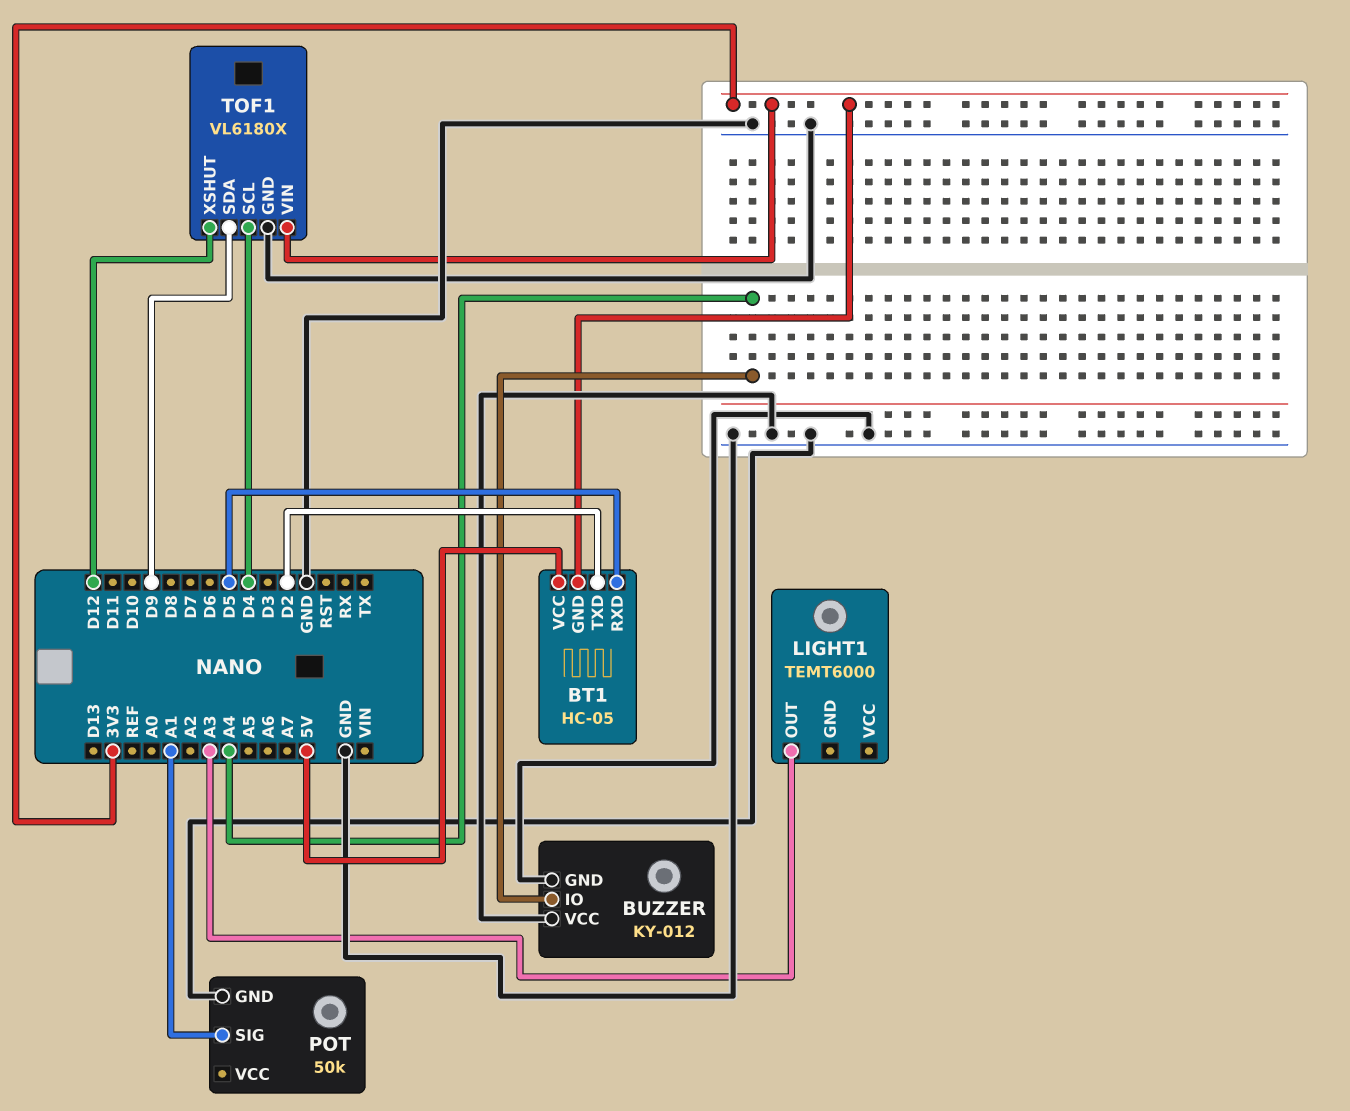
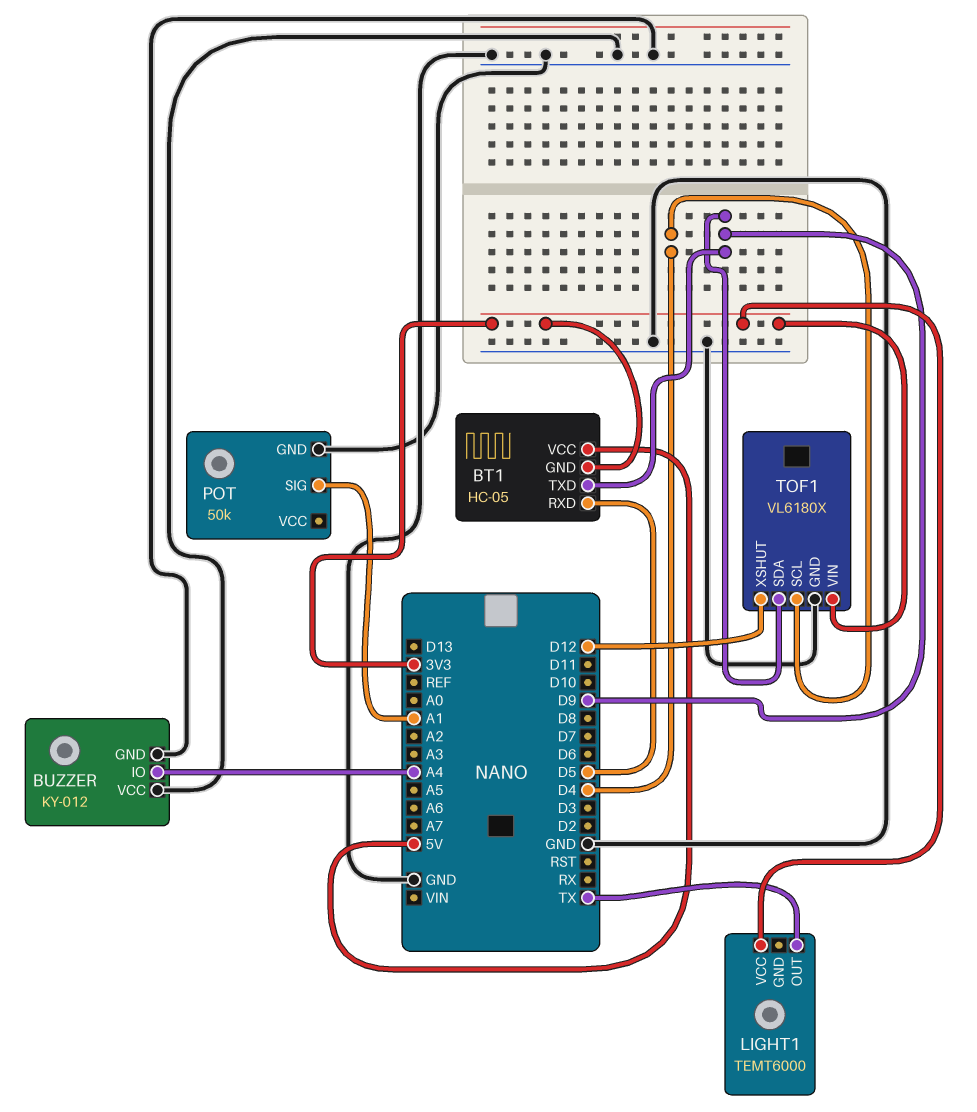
BT1 pin TXD: D2 -> D9
LIGHT1 pin OUT: A3 -> TX
LIGHT1 pin VCC: none -> 3V3

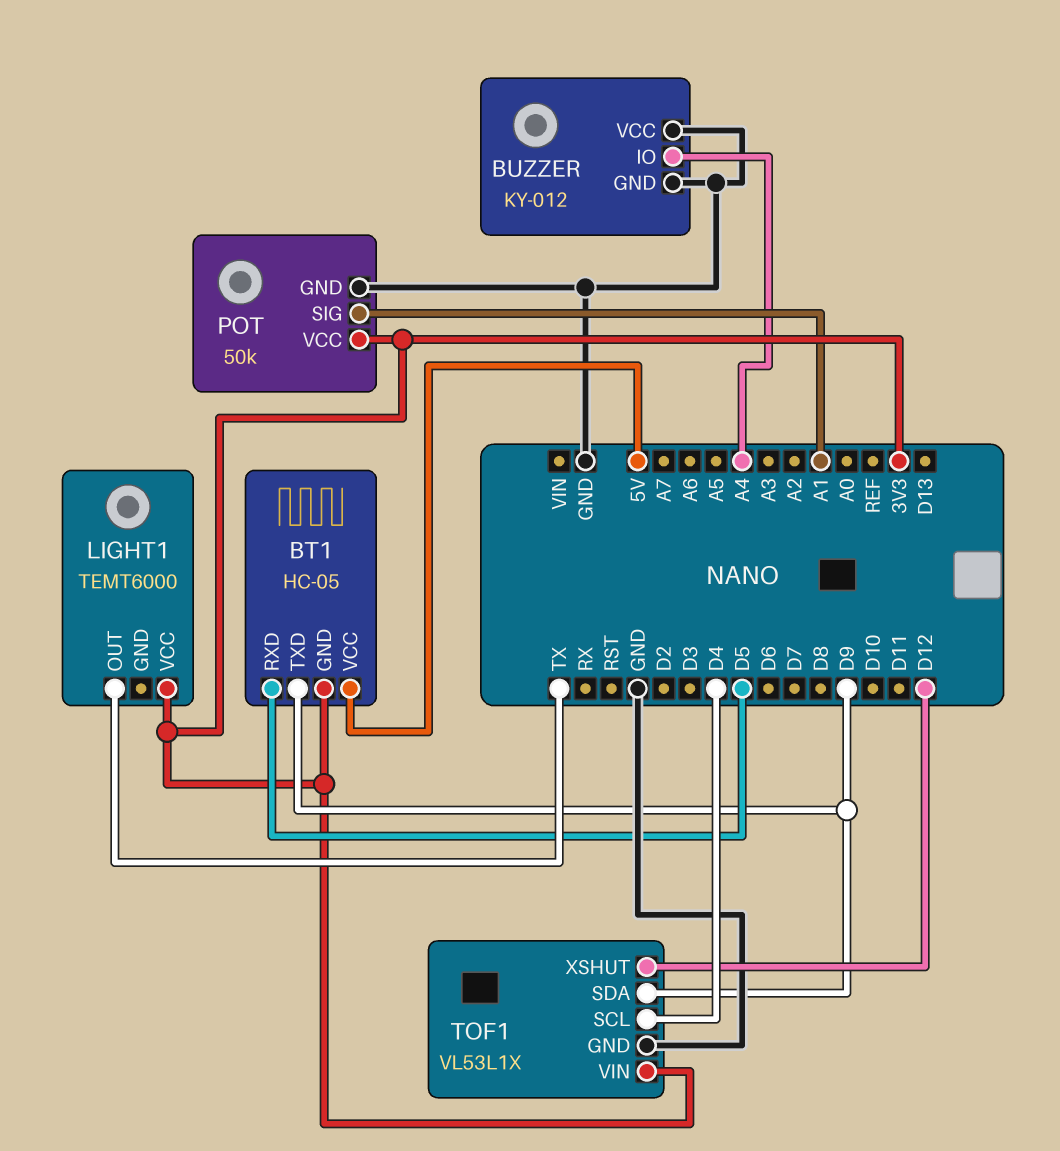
POT pin VCC: none -> 3V3
TOF1: VL6180X -> VL53L1X

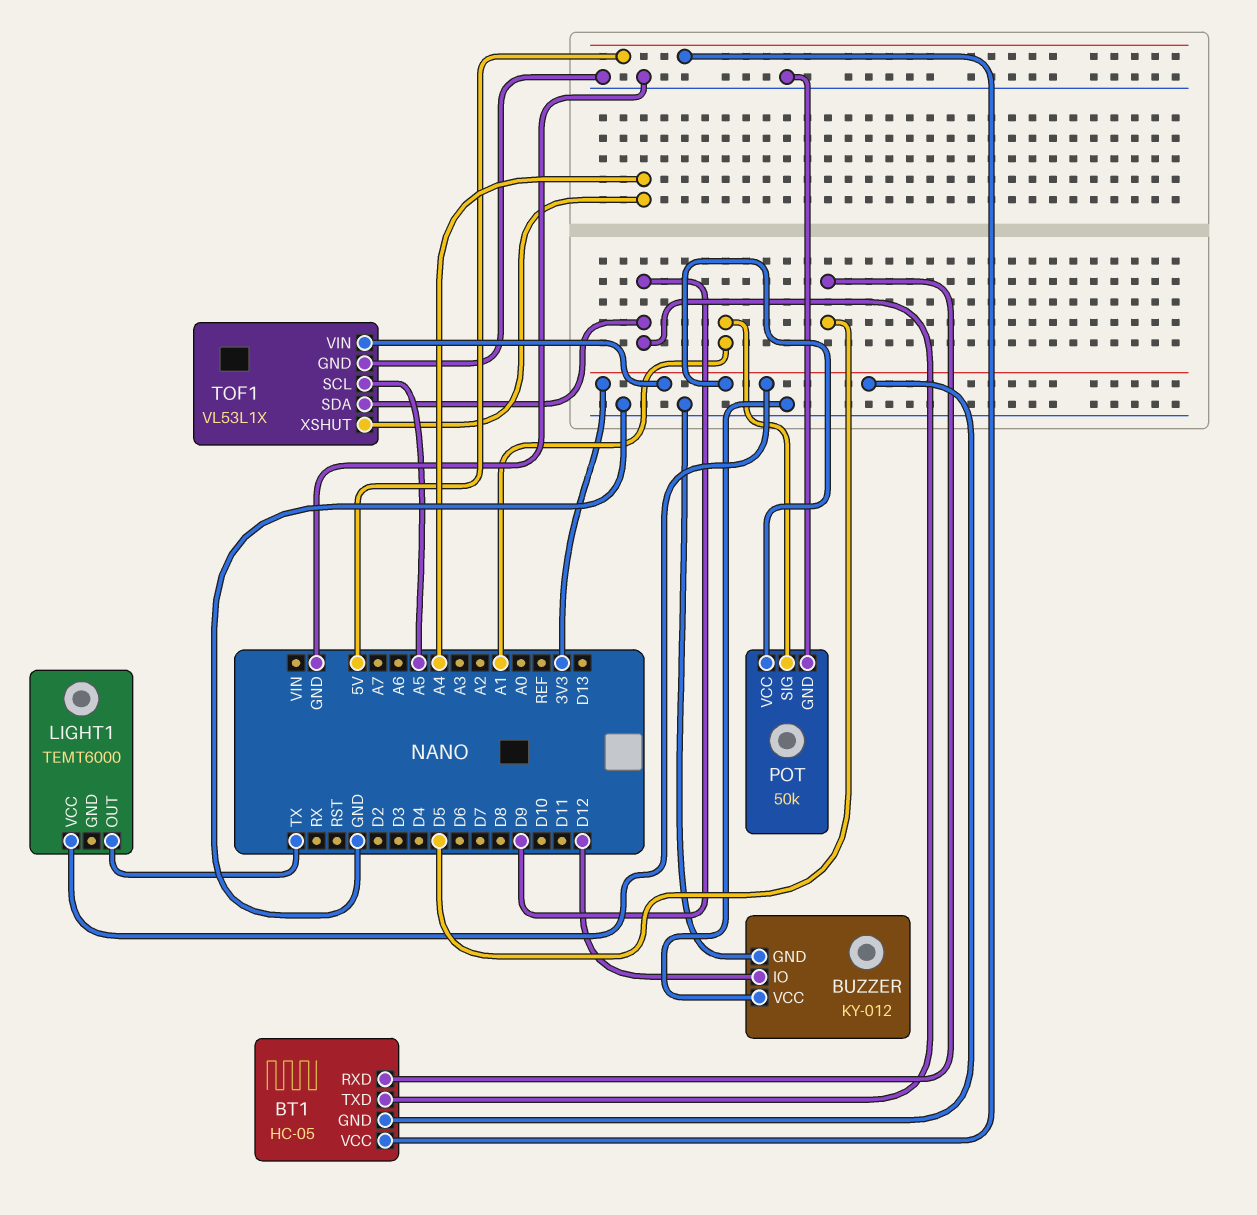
BUZZER pin IO: A4 -> D12
TOF1 pin SCL: D4 -> A5
TOF1 pin XSHUT: D12 -> A4

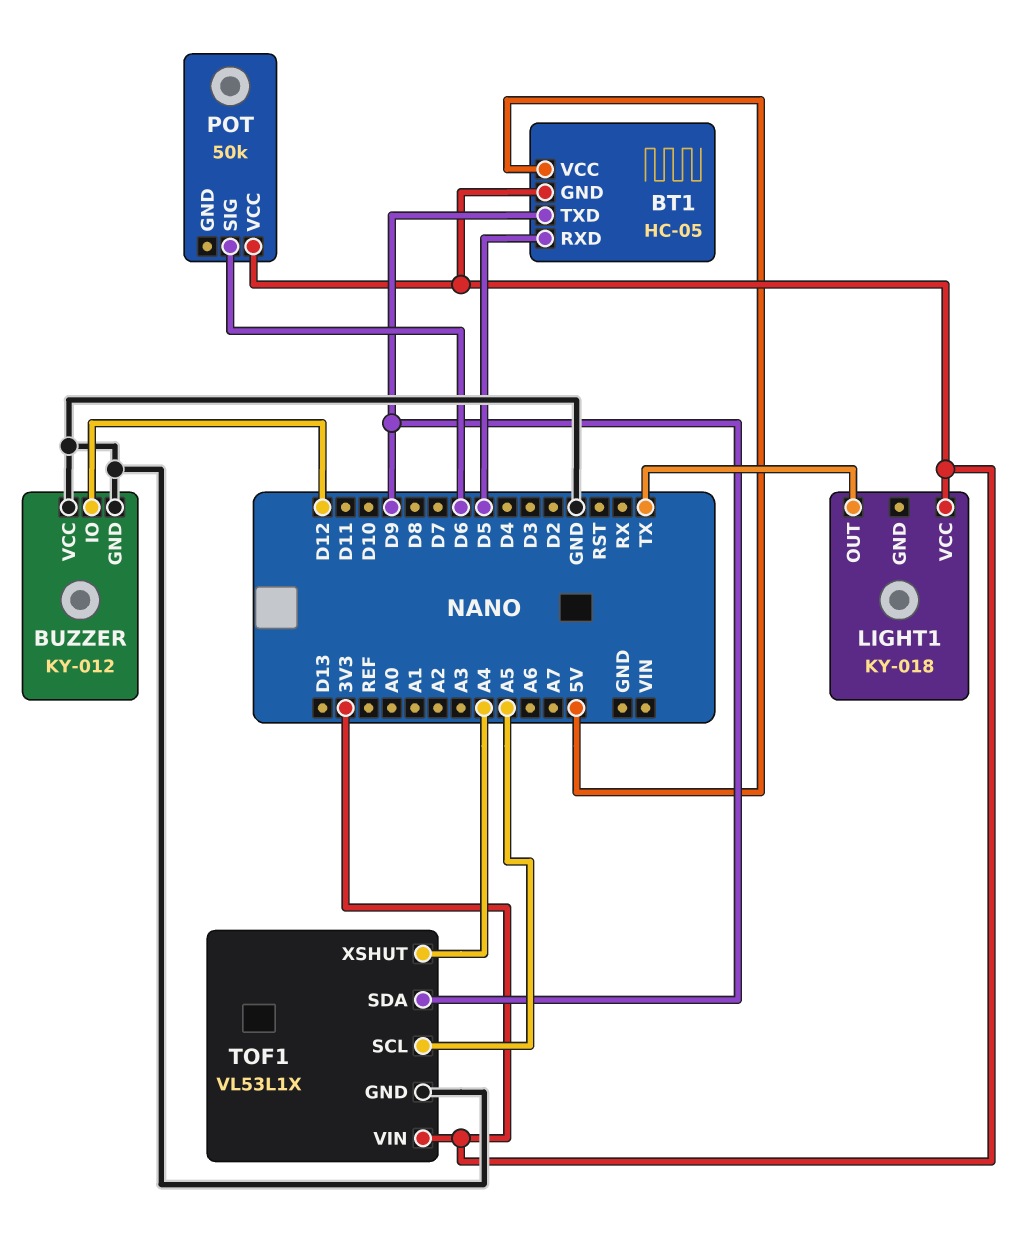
LIGHT1: TEMT6000 -> KY-018
POT pin GND: GND -> none
POT pin SIG: A1 -> D6

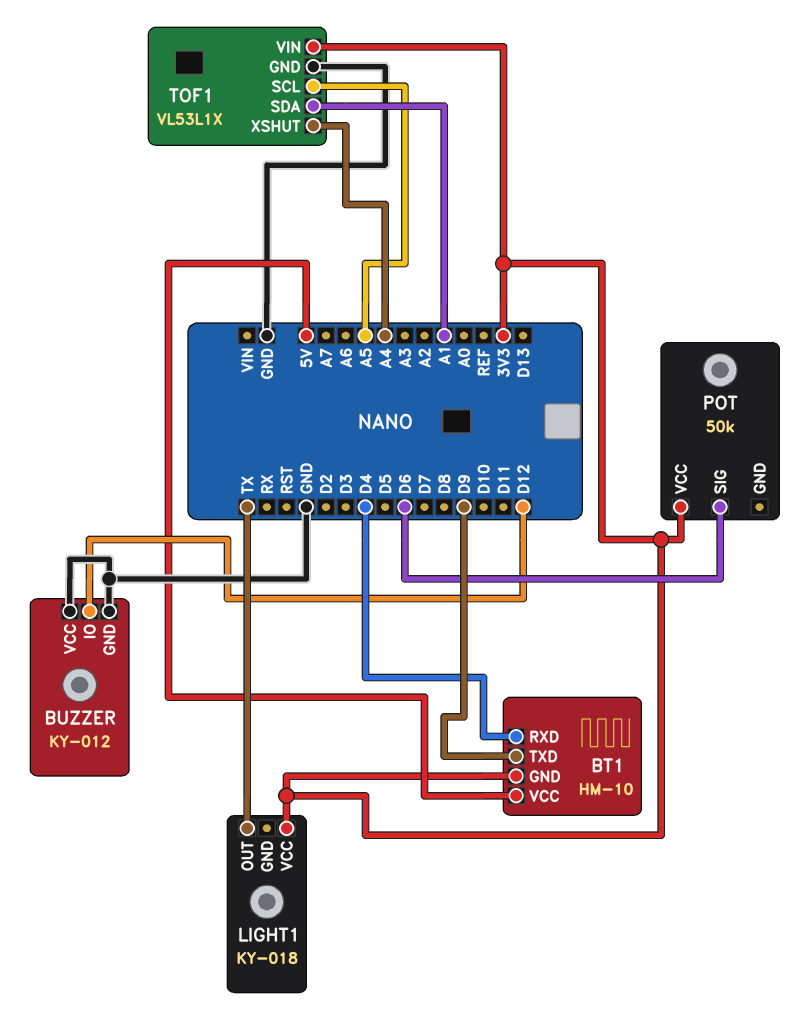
BT1: HC-05 -> HM-10
BT1 pin RXD: D5 -> D4
TOF1 pin SDA: D9 -> A1

